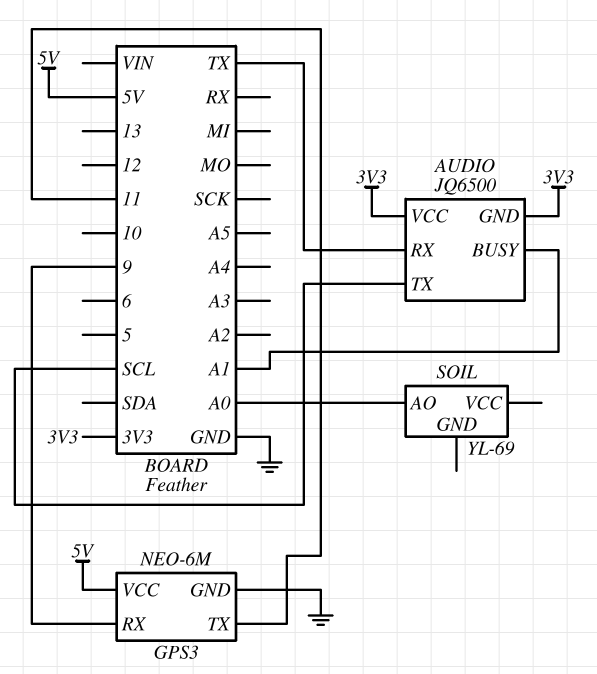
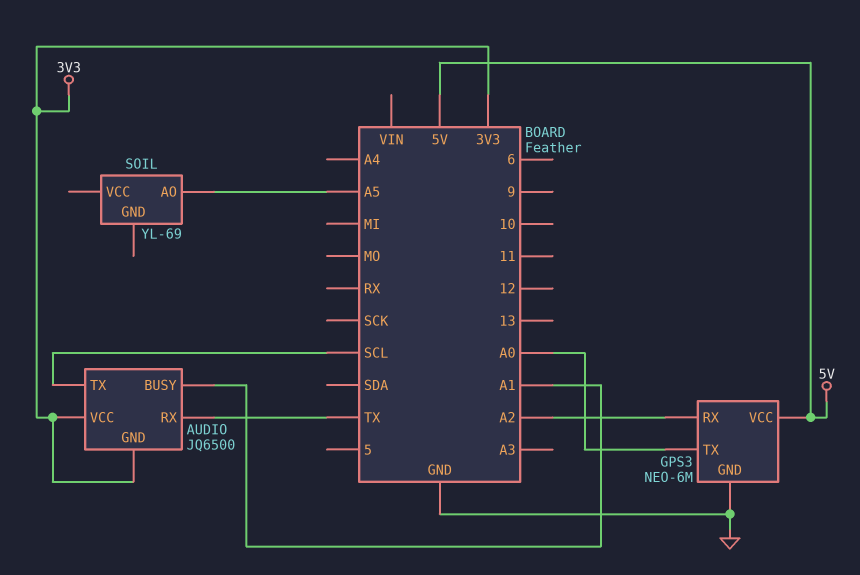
GPS3 pin RX: 9 -> A2
GPS3 pin TX: 11 -> A0
SOIL pin AO: A0 -> A5

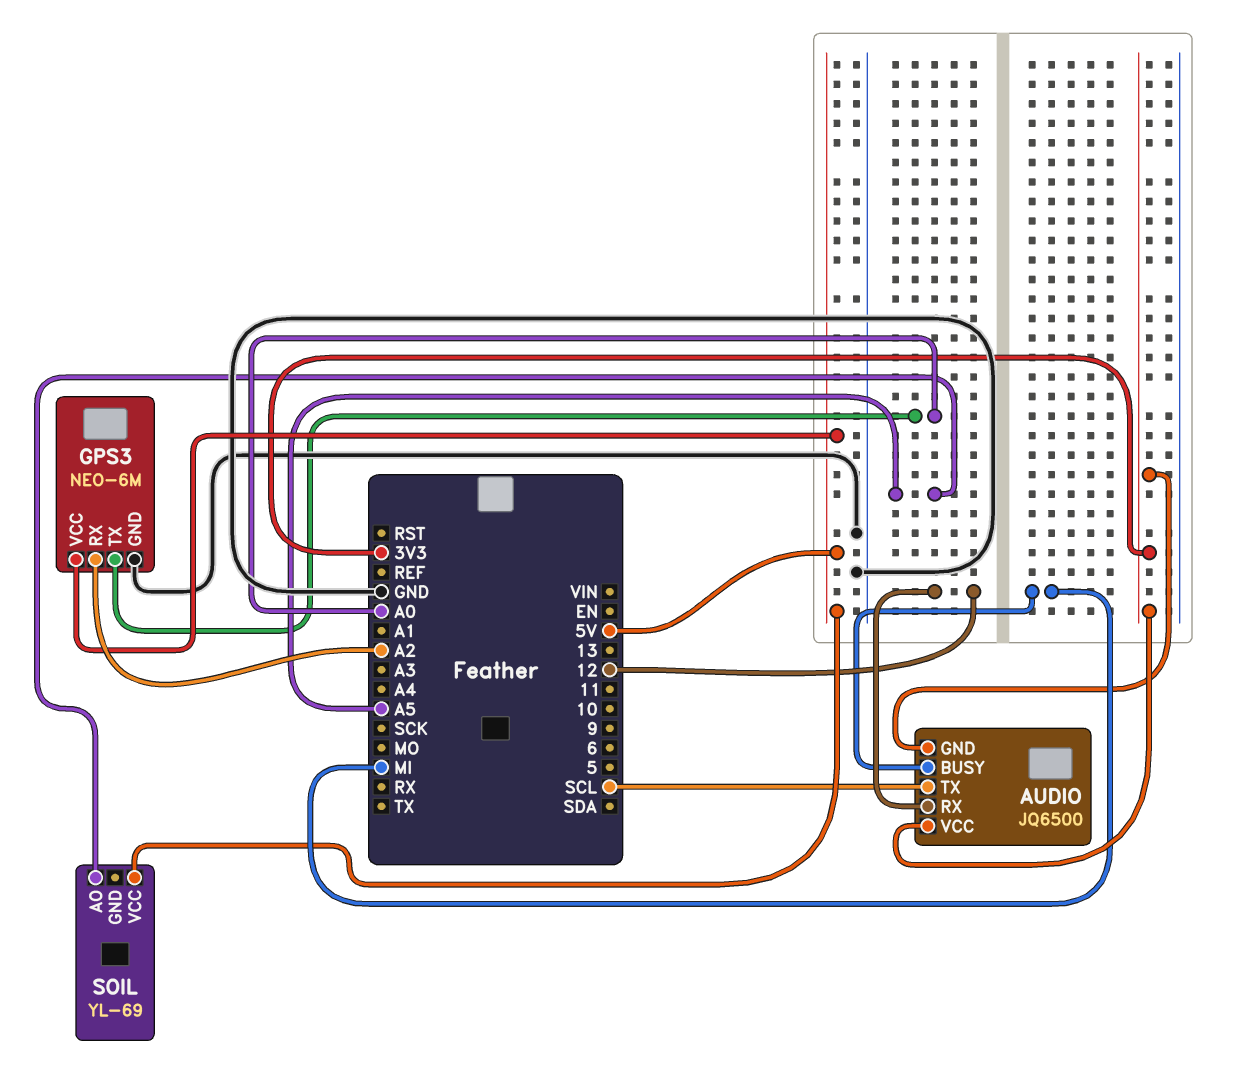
AUDIO pin BUSY: A1 -> MI
AUDIO pin RX: TX -> 12
SOIL pin VCC: none -> 5V

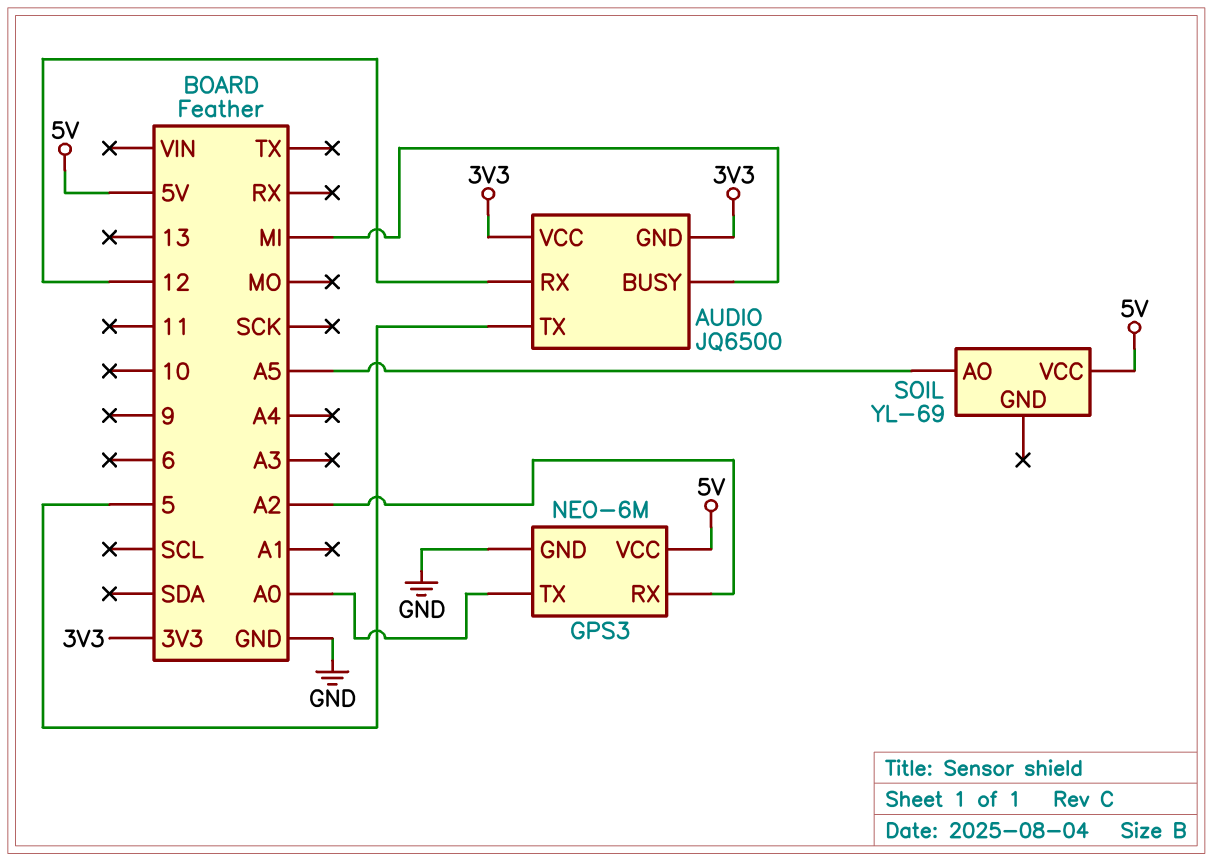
AUDIO pin TX: SCL -> 5

